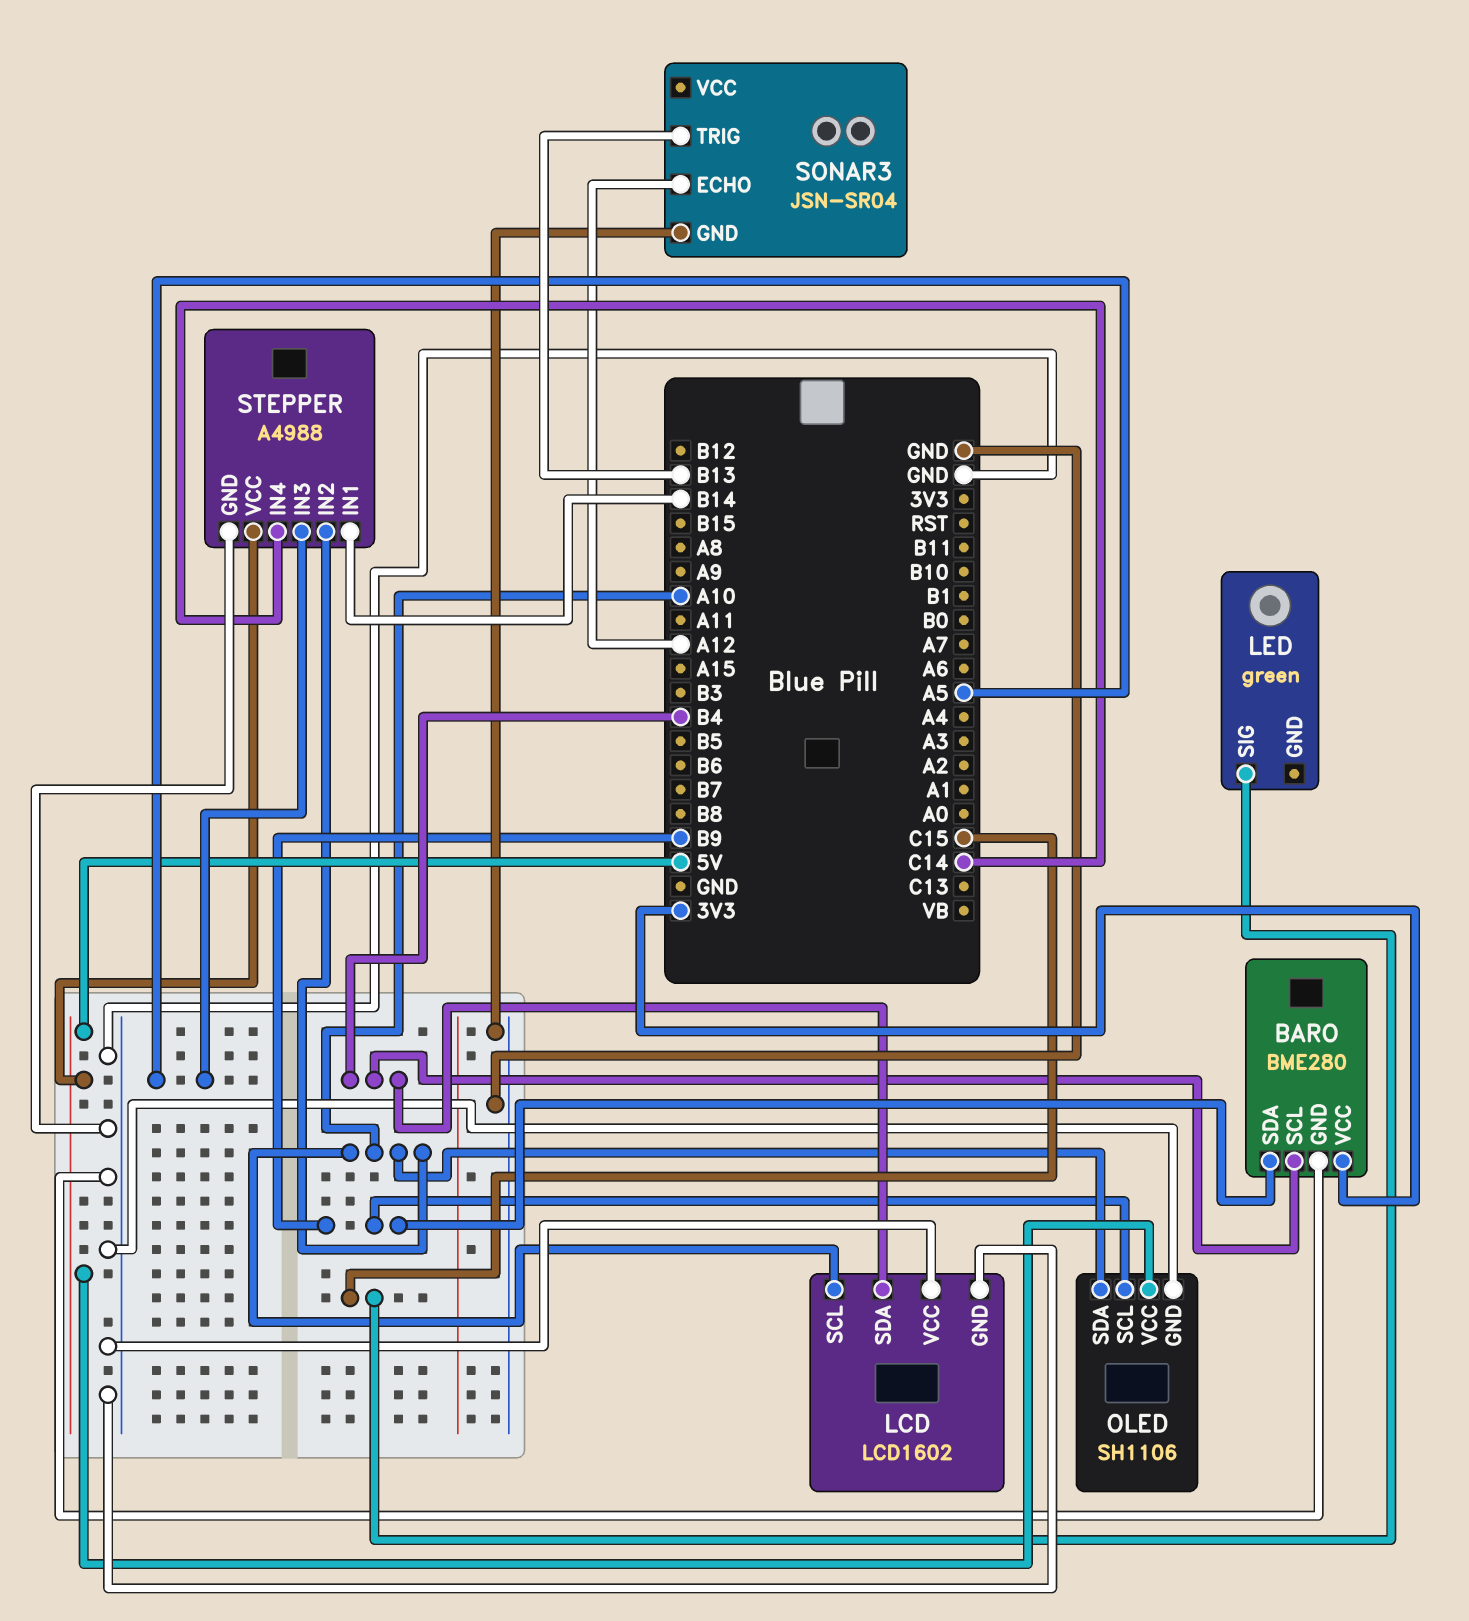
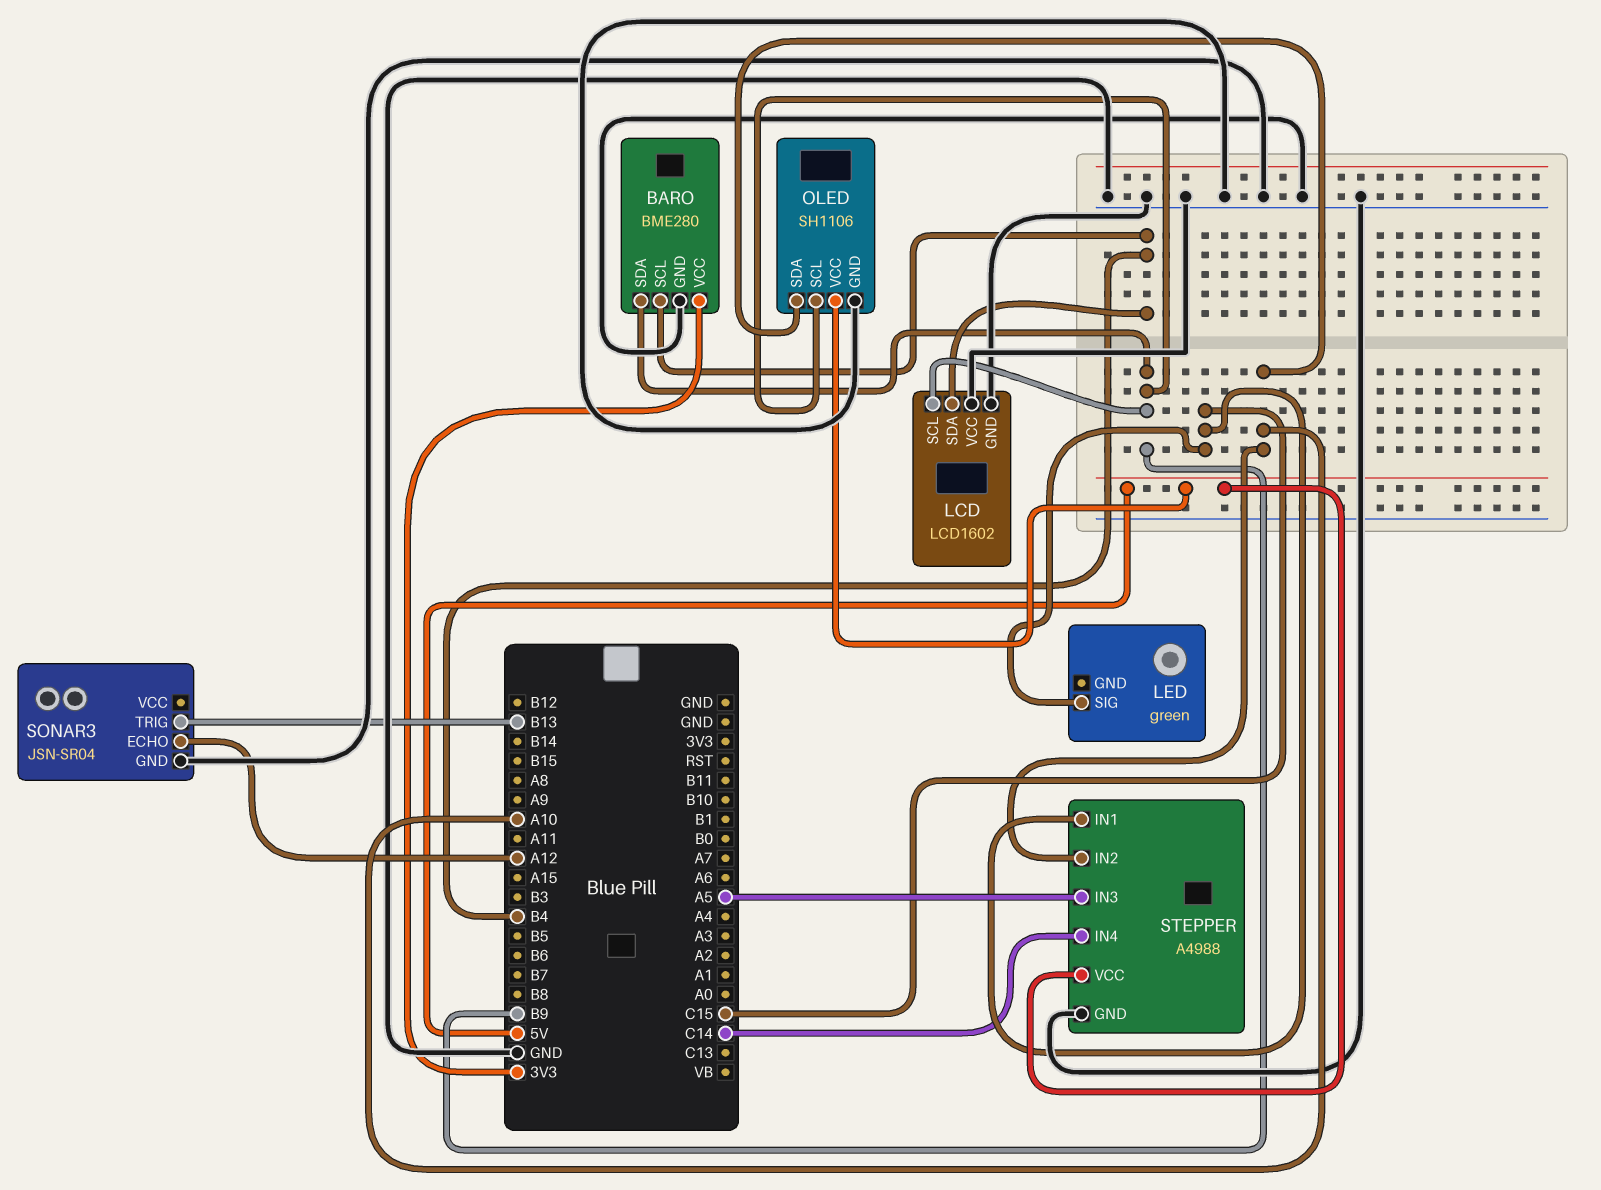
LCD pin SCL: A10 -> B9
STEPPER pin IN1: B14 -> C15

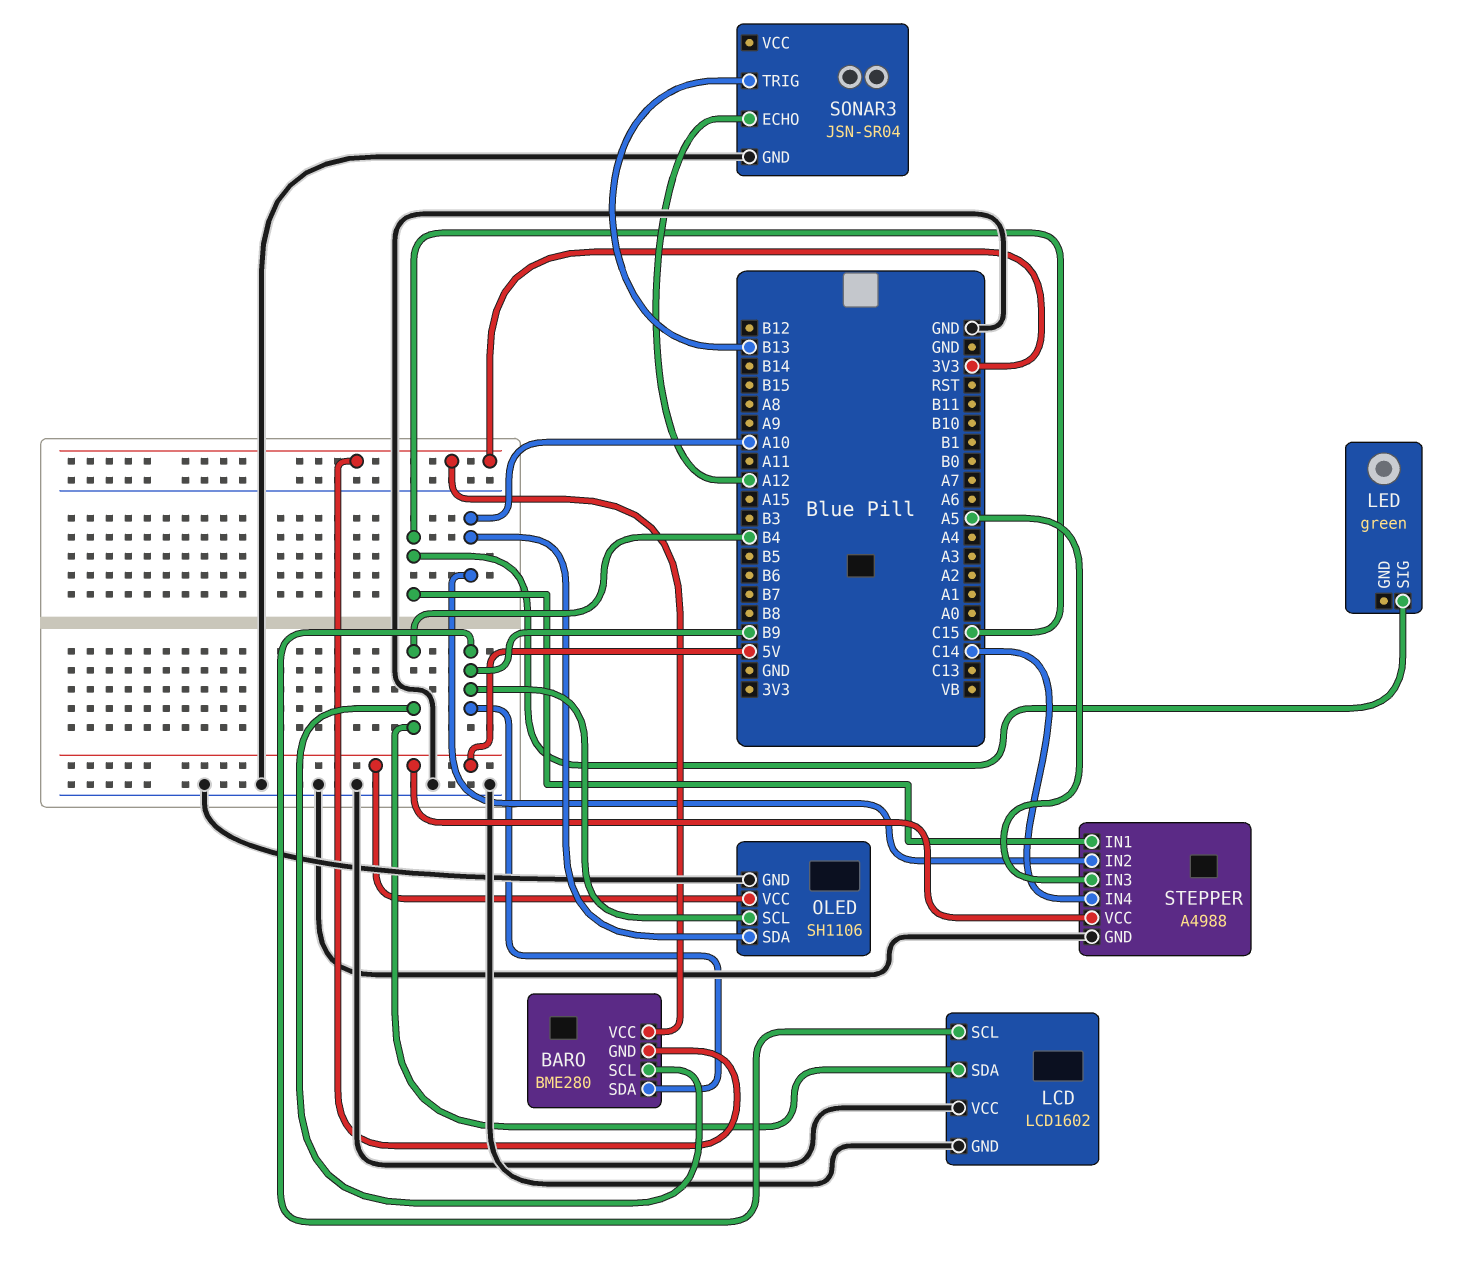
BARO pin GND: GND -> 3V3

